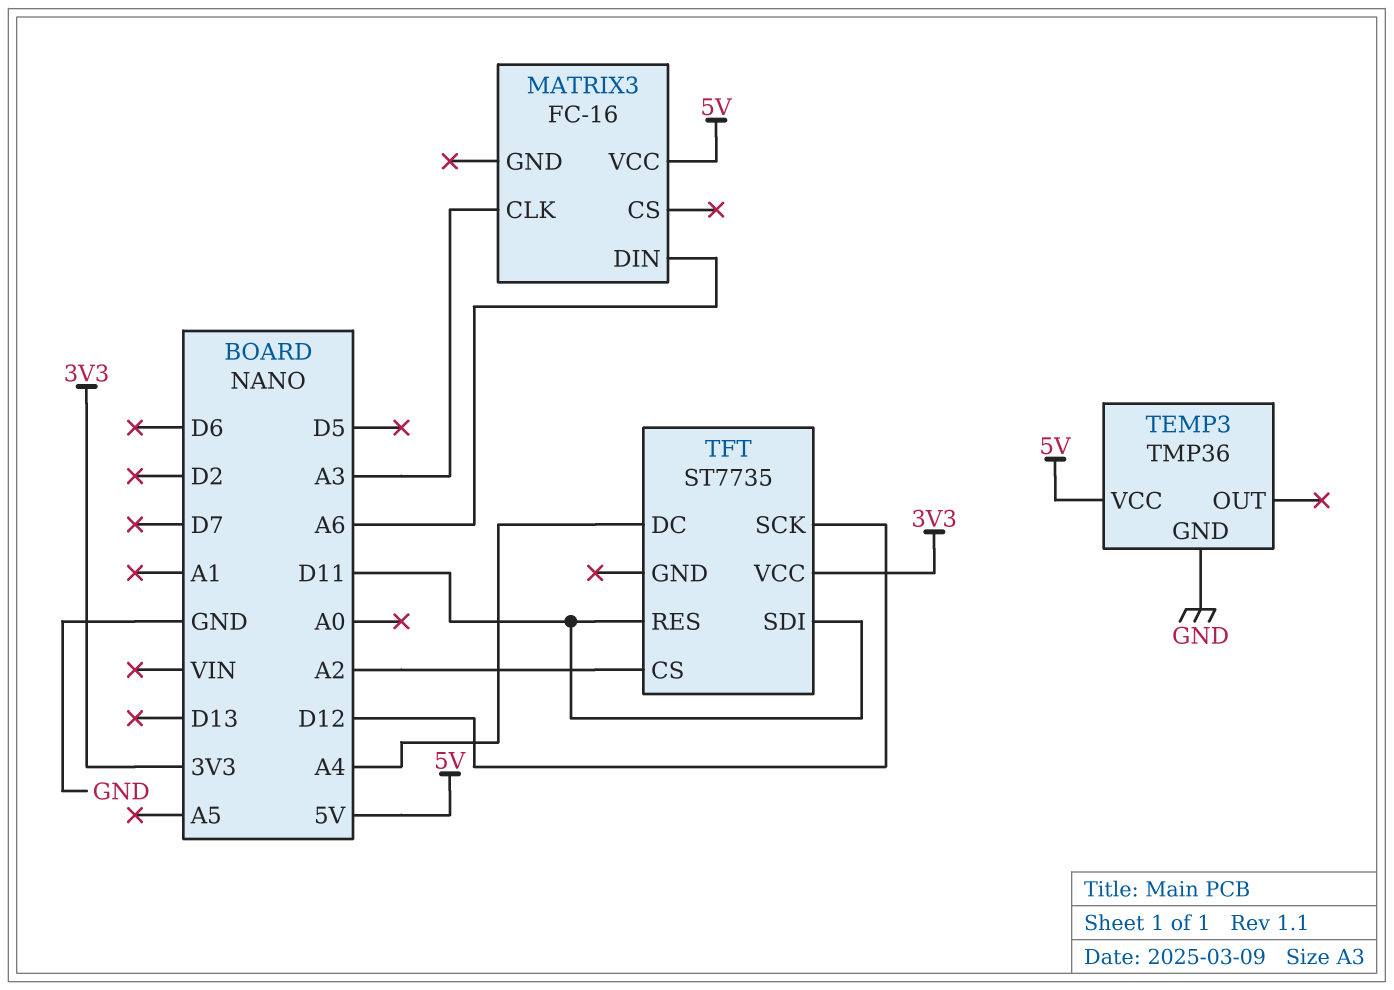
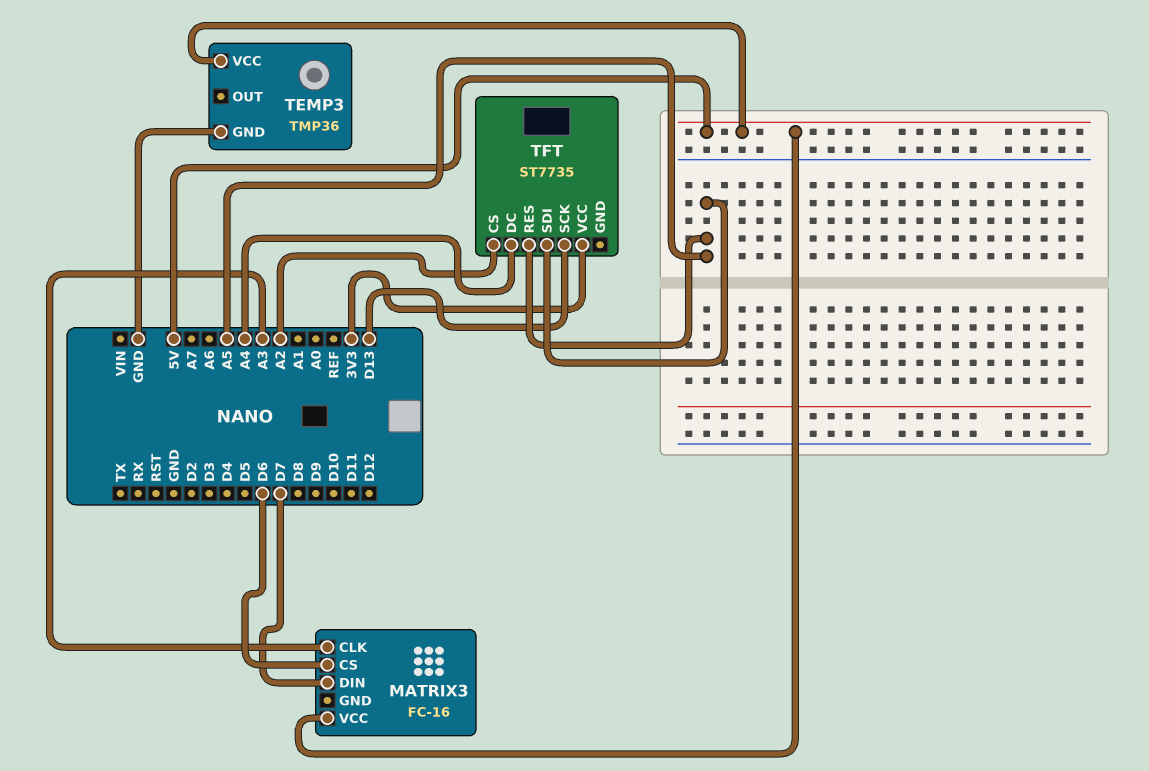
MATRIX3 pin CS: none -> D6
MATRIX3 pin DIN: A6 -> D7
TFT pin RES: D11 -> A5
TFT pin SCK: D12 -> D13
TFT pin SDI: D11 -> A5

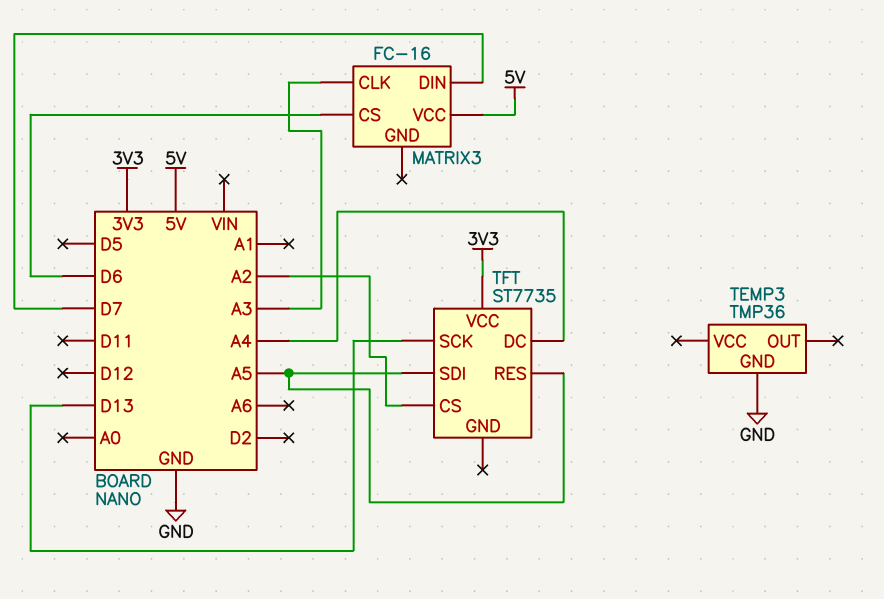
TEMP3 pin VCC: 5V -> none

